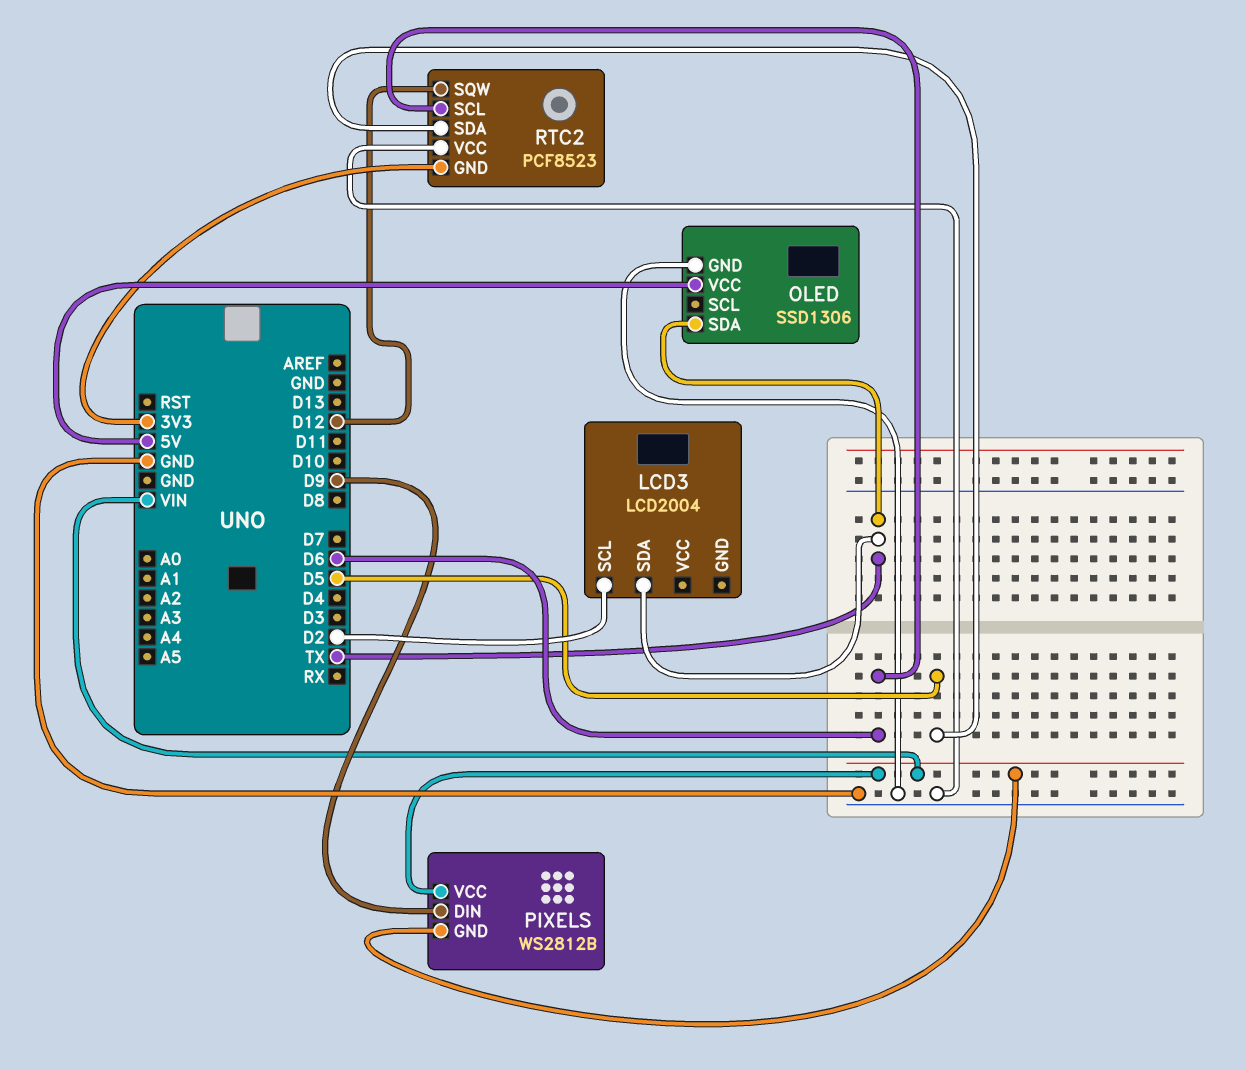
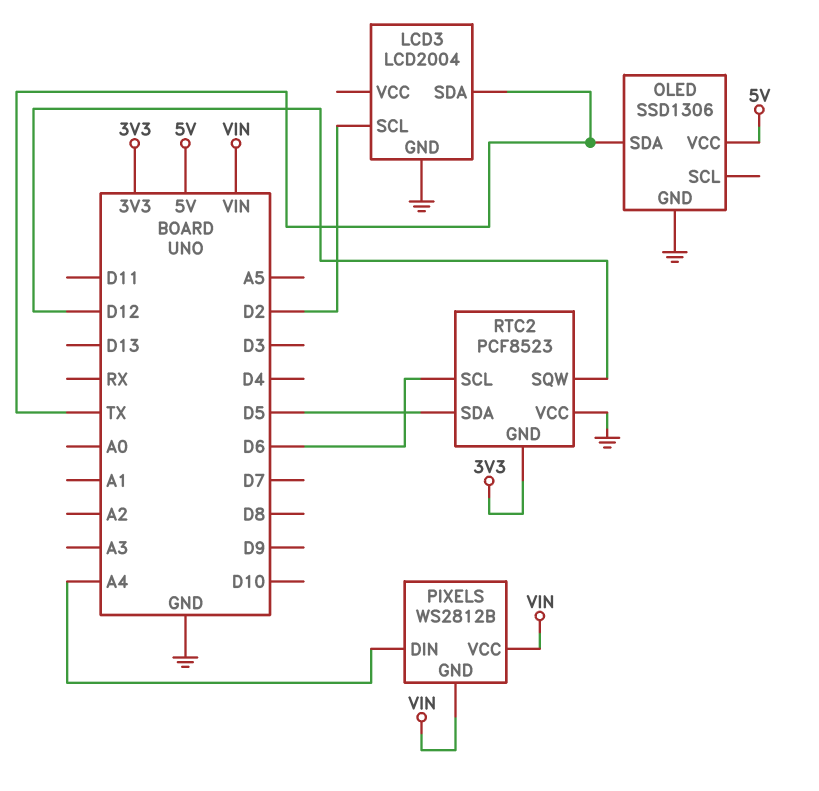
LCD3 pin GND: none -> GND
PIXELS pin DIN: D9 -> A4

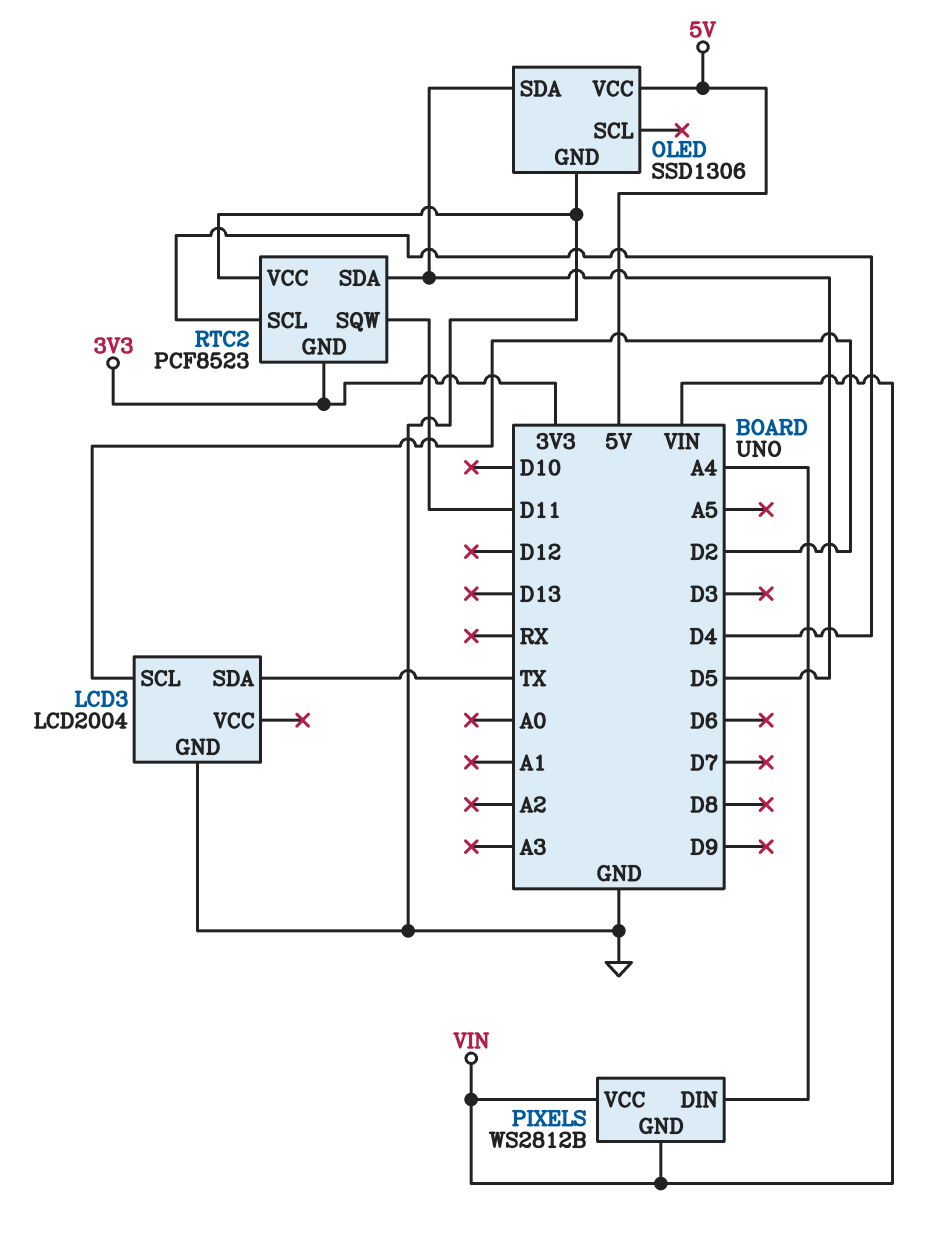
OLED pin SDA: TX -> D5
RTC2 pin SCL: D6 -> D4
RTC2 pin SQW: D12 -> D11

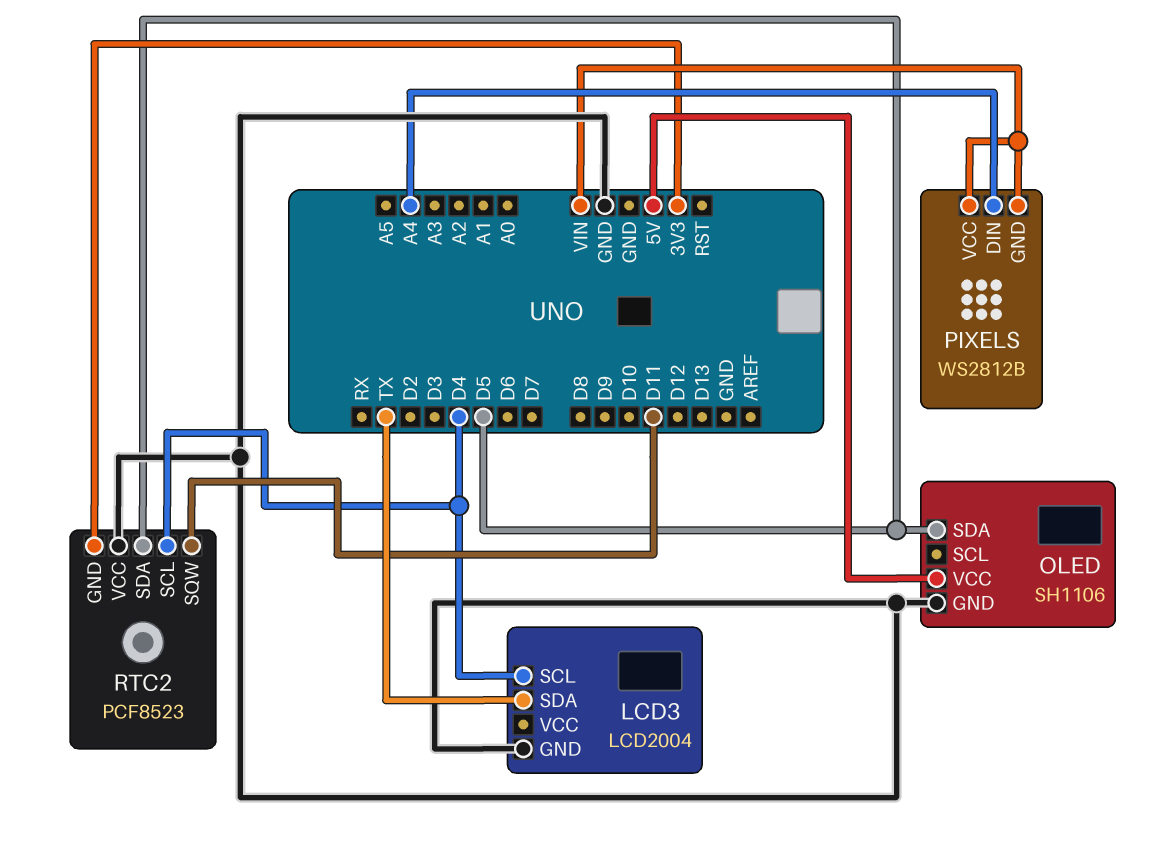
LCD3 pin SCL: D2 -> D4
OLED: SSD1306 -> SH1106

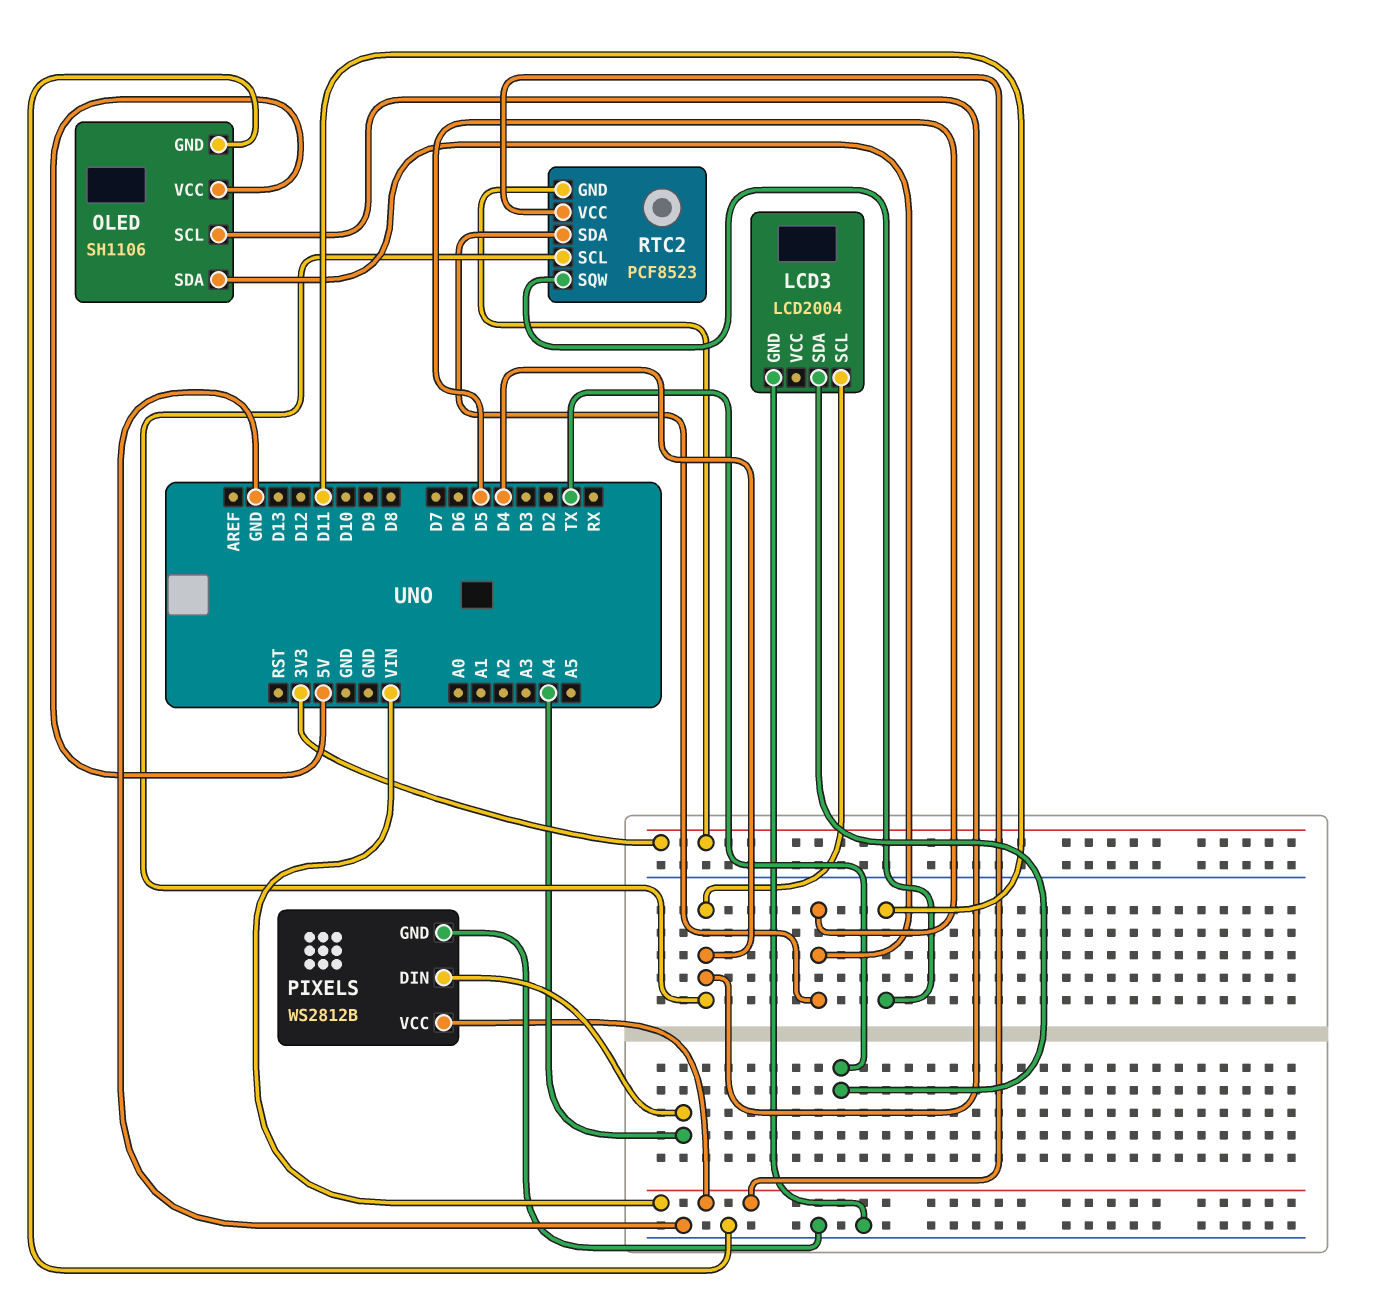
OLED pin SCL: none -> D4
PIXELS pin GND: VIN -> GND
RTC2 pin VCC: GND -> VIN

